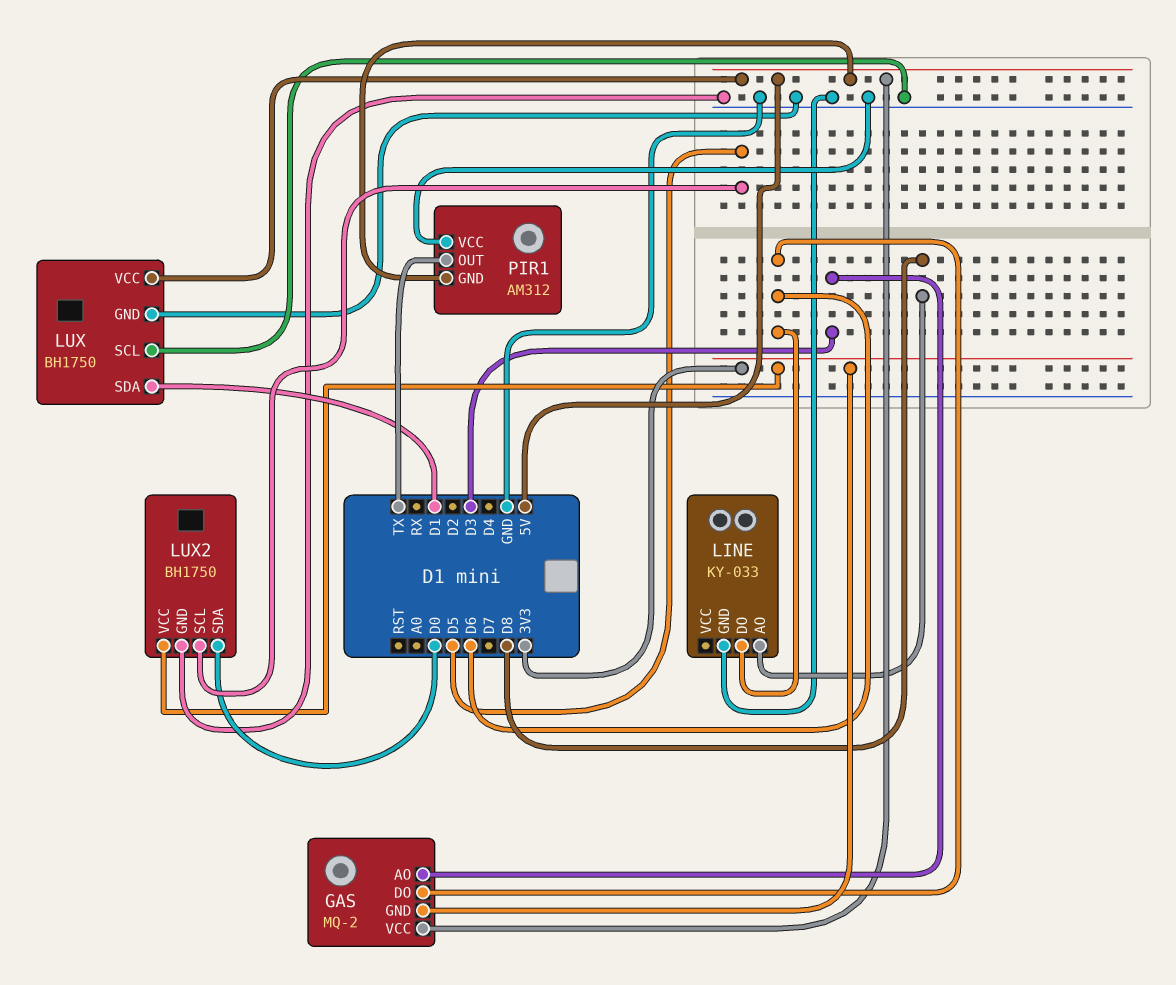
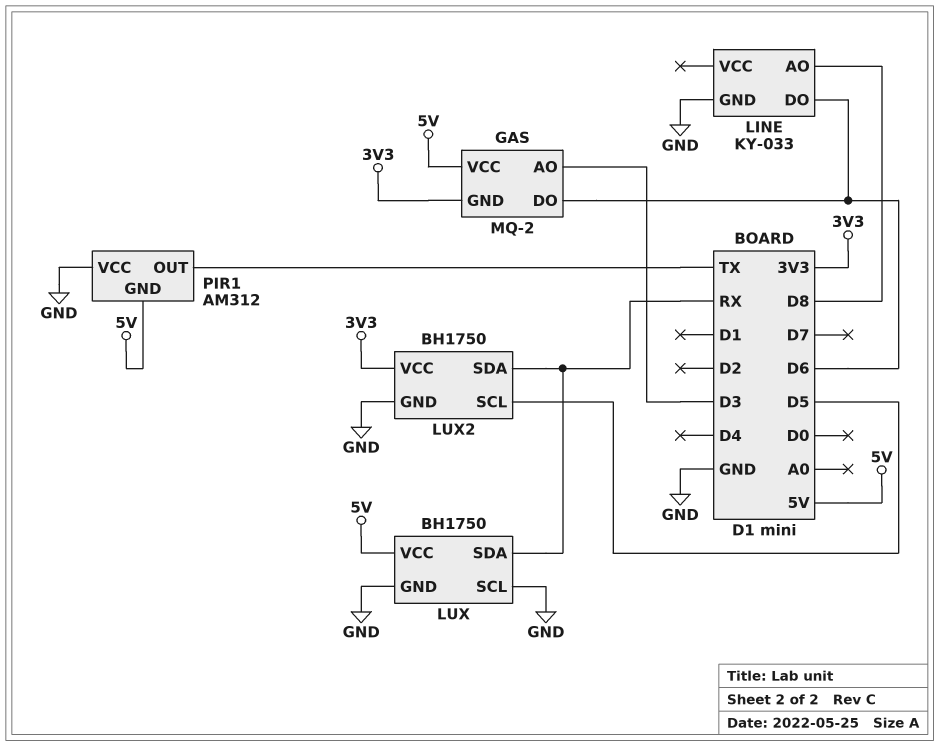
LUX pin SDA: D1 -> RX
LUX2 pin SDA: D0 -> RX

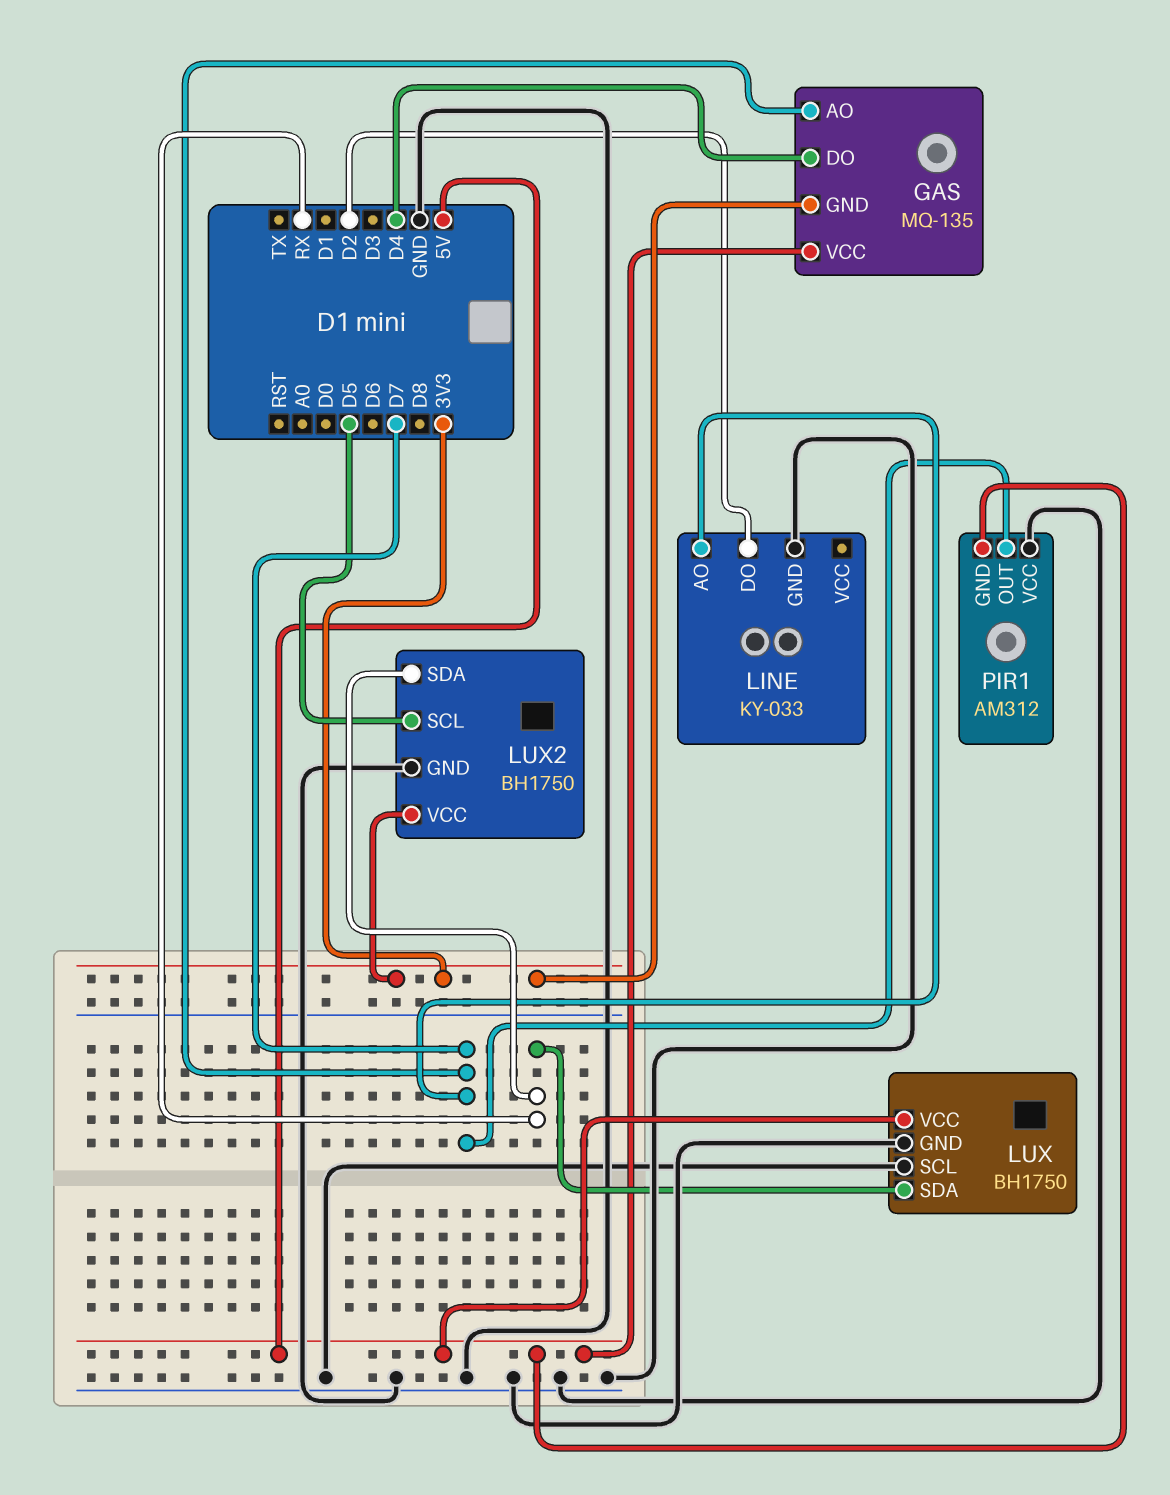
GAS: MQ-2 -> MQ-135
GAS pin AO: D3 -> D7
GAS pin DO: D6 -> D4
LINE pin AO: D8 -> D7
LINE pin DO: D6 -> D2
PIR1 pin OUT: TX -> D7

